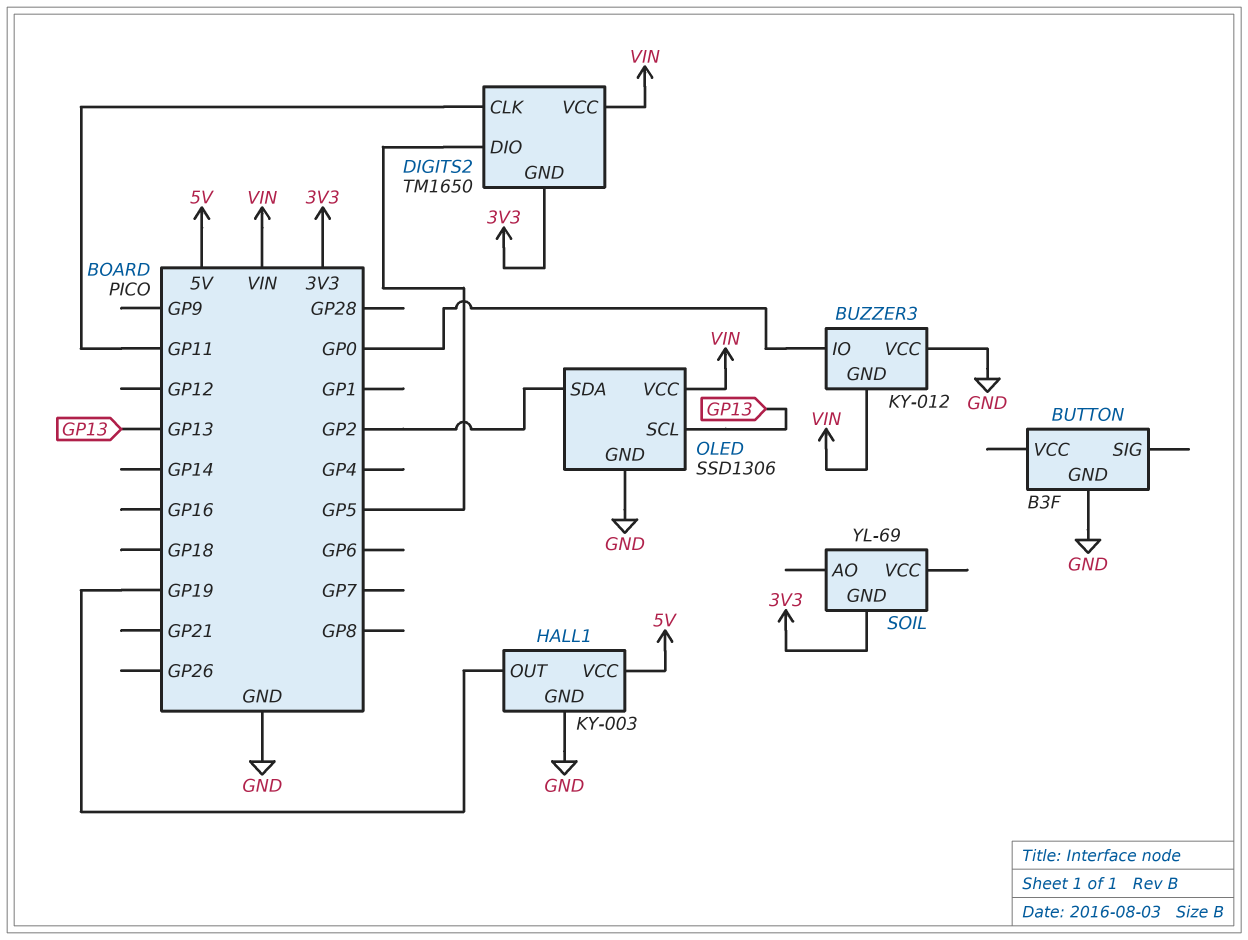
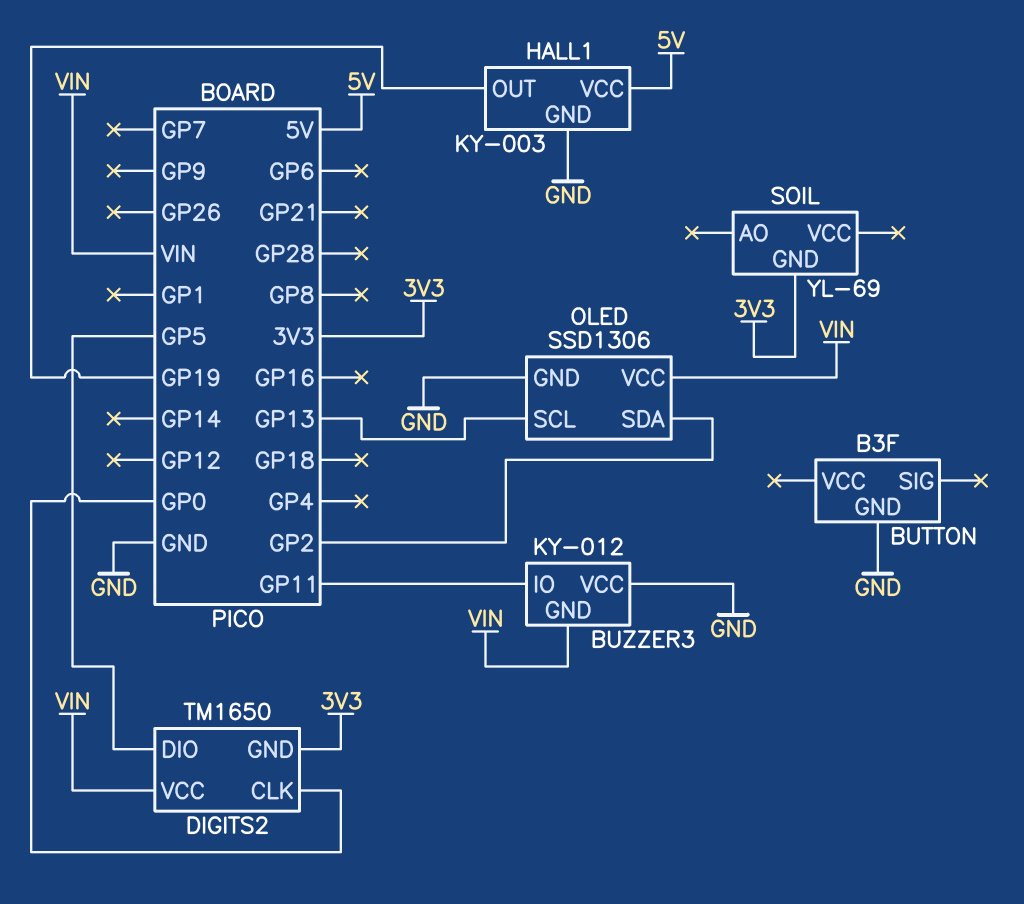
BUZZER3 pin IO: GP0 -> GP11
DIGITS2 pin CLK: GP11 -> GP0

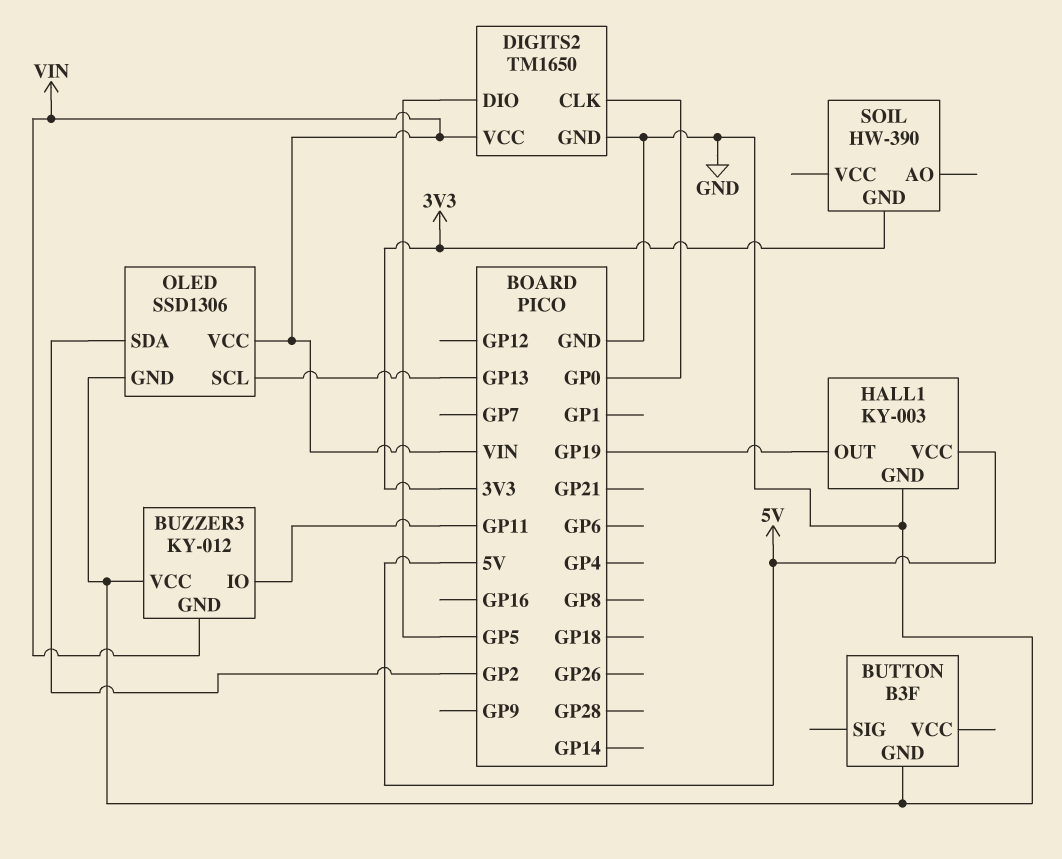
DIGITS2 pin GND: 3V3 -> GND
SOIL: YL-69 -> HW-390

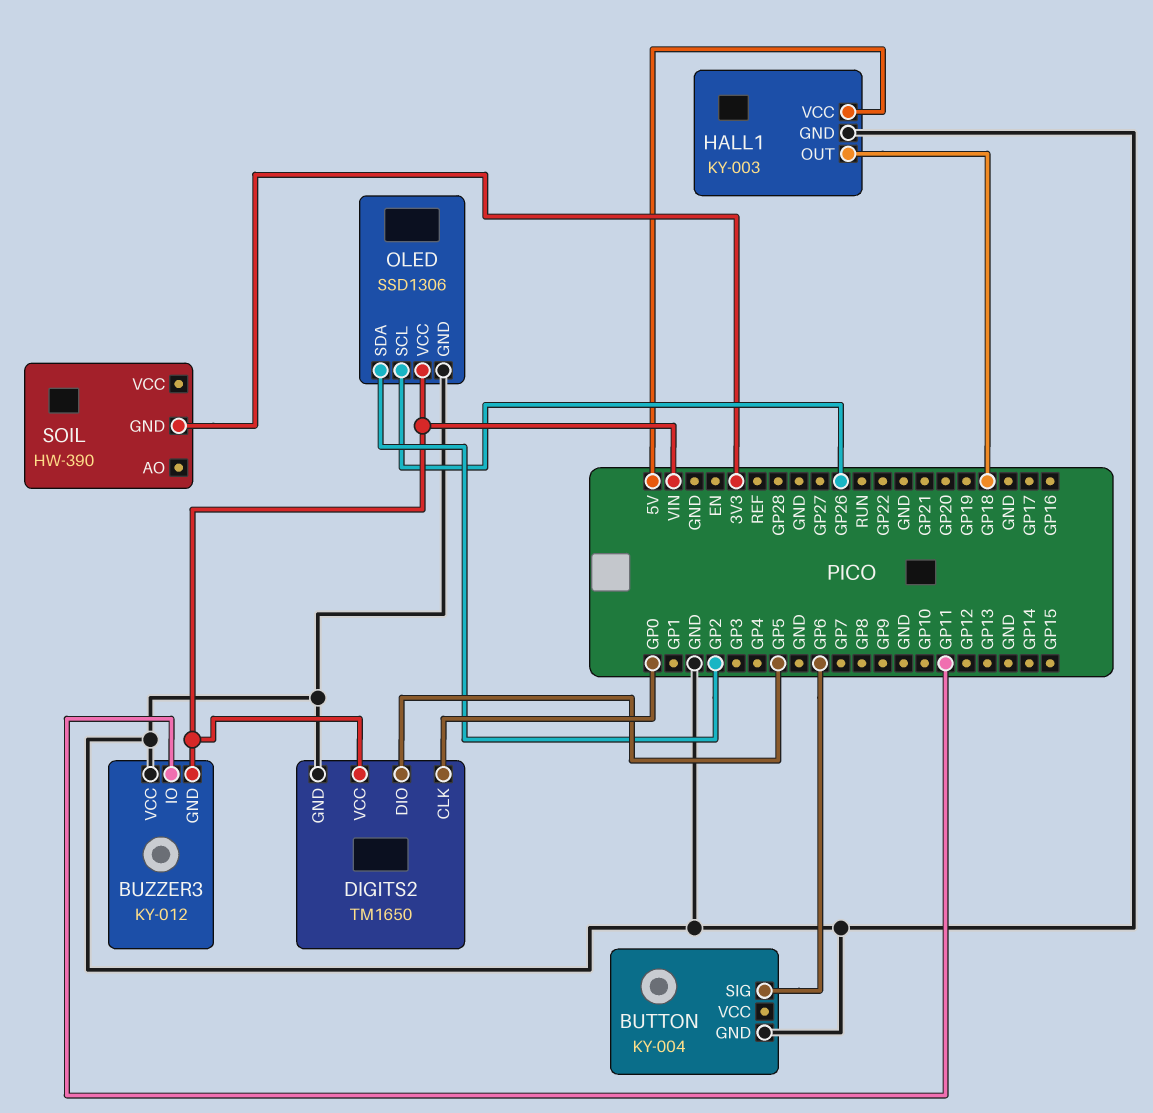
BUTTON: B3F -> KY-004
BUTTON pin SIG: none -> GP6
HALL1 pin OUT: GP19 -> GP18
OLED pin SCL: GP13 -> GP26

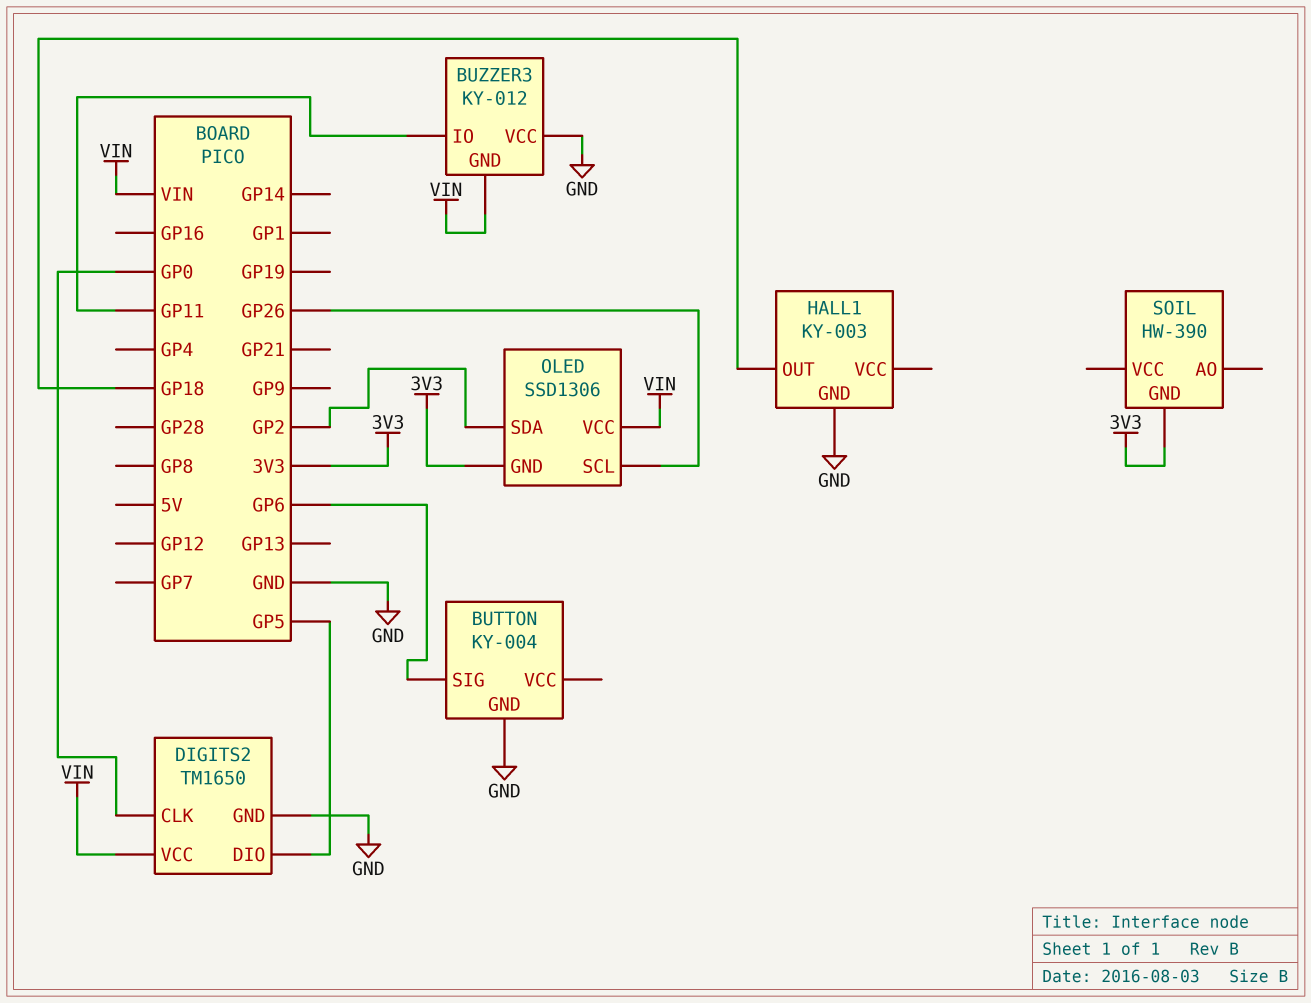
HALL1 pin VCC: 5V -> none
OLED pin GND: GND -> 3V3

